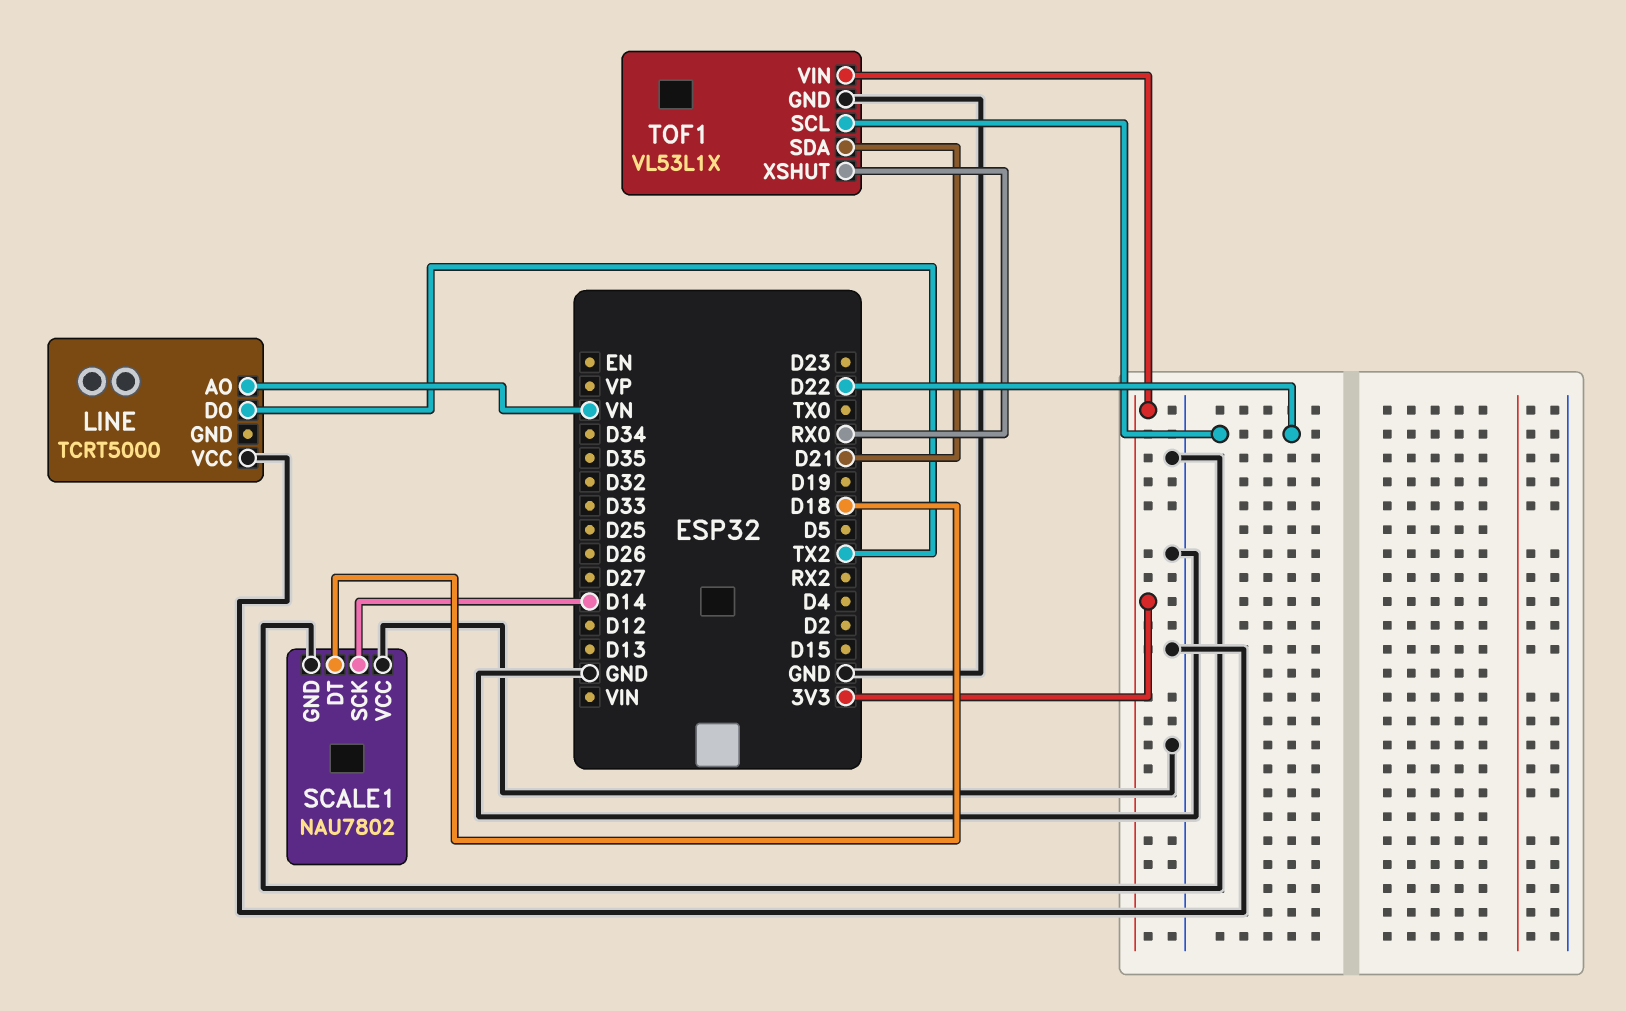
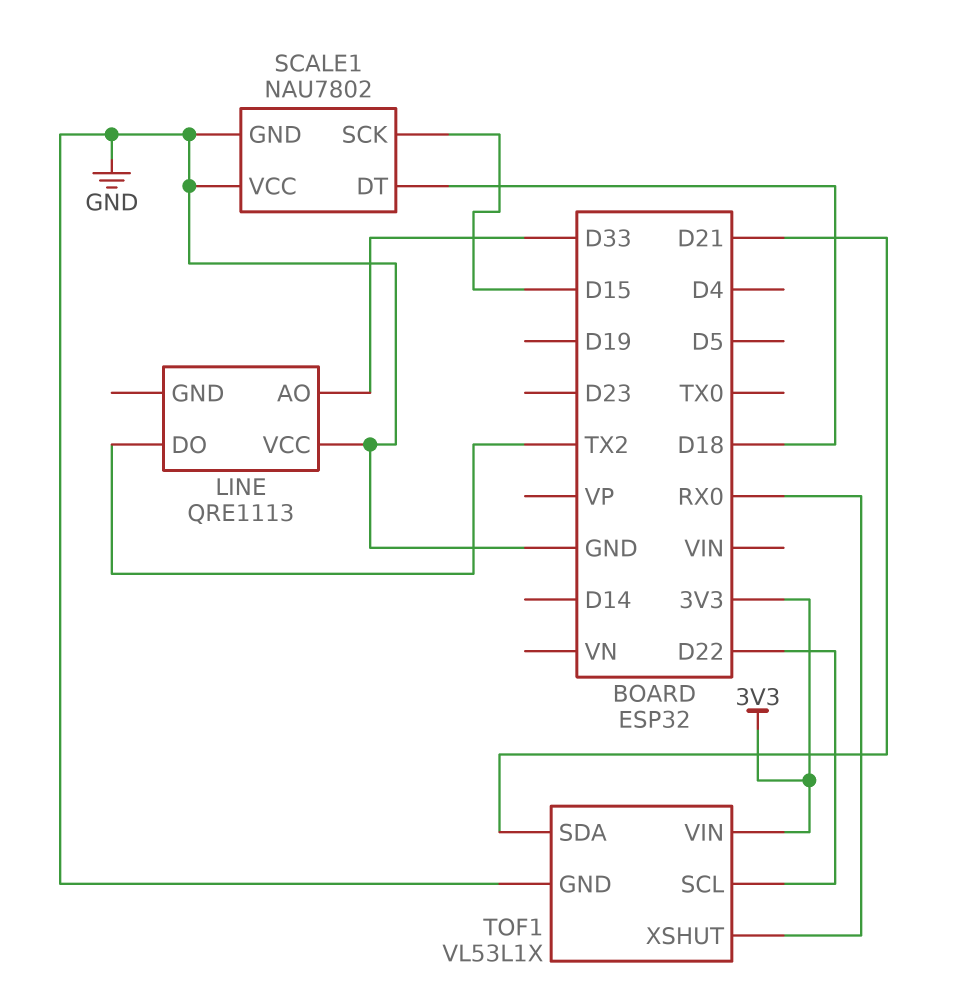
LINE: TCRT5000 -> QRE1113
LINE pin AO: VN -> D33
SCALE1 pin SCK: D14 -> D15

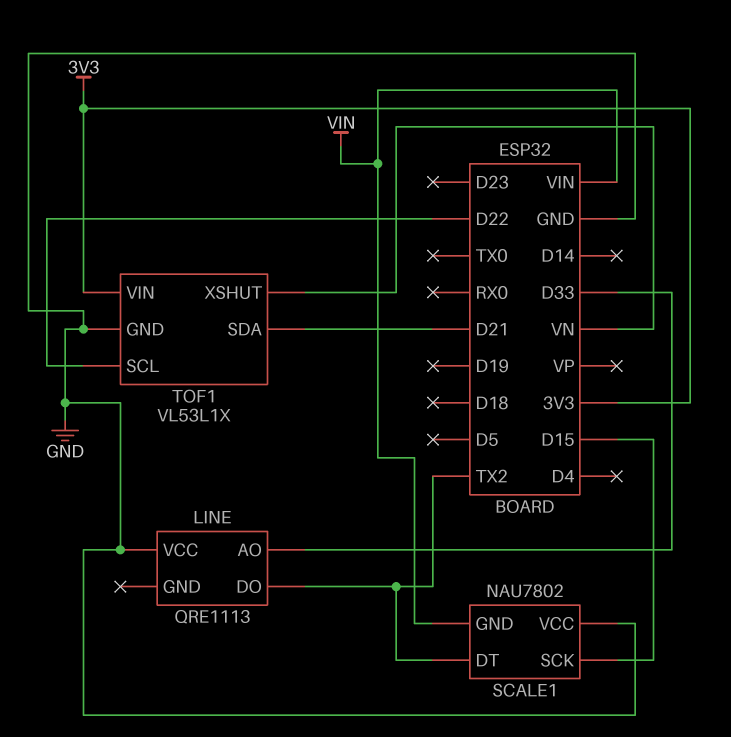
SCALE1 pin DT: D18 -> TX2
SCALE1 pin GND: GND -> VIN
TOF1 pin XSHUT: RX0 -> VN

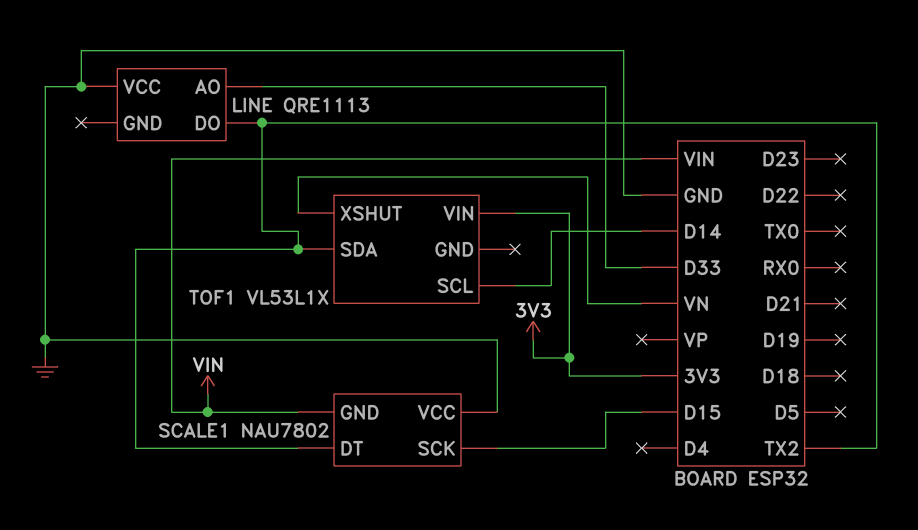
TOF1 pin GND: GND -> none
TOF1 pin SCL: D22 -> D14
TOF1 pin SDA: D21 -> TX2

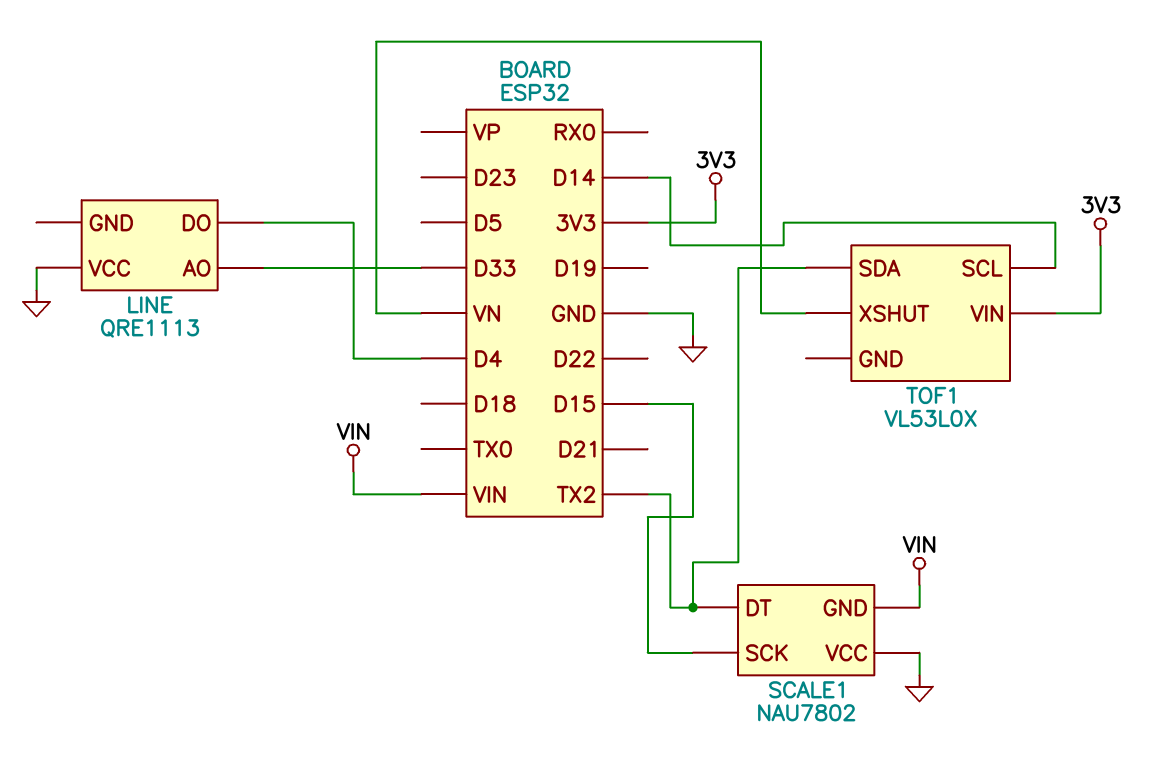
LINE pin DO: TX2 -> D4
TOF1: VL53L1X -> VL53L0X

